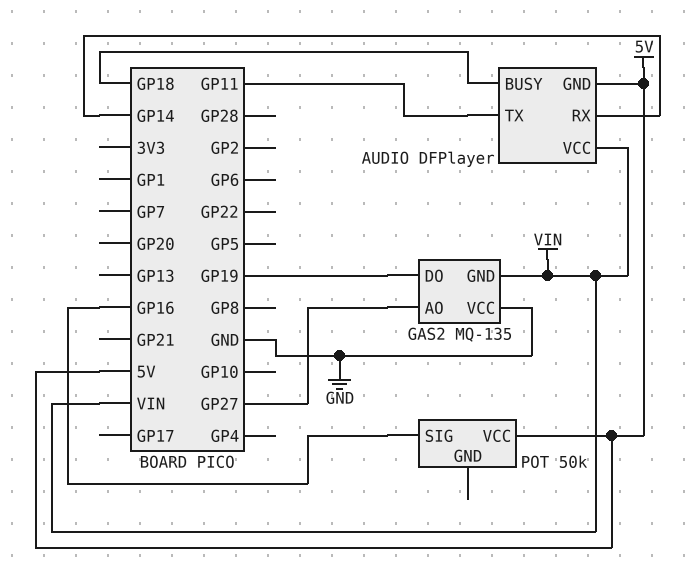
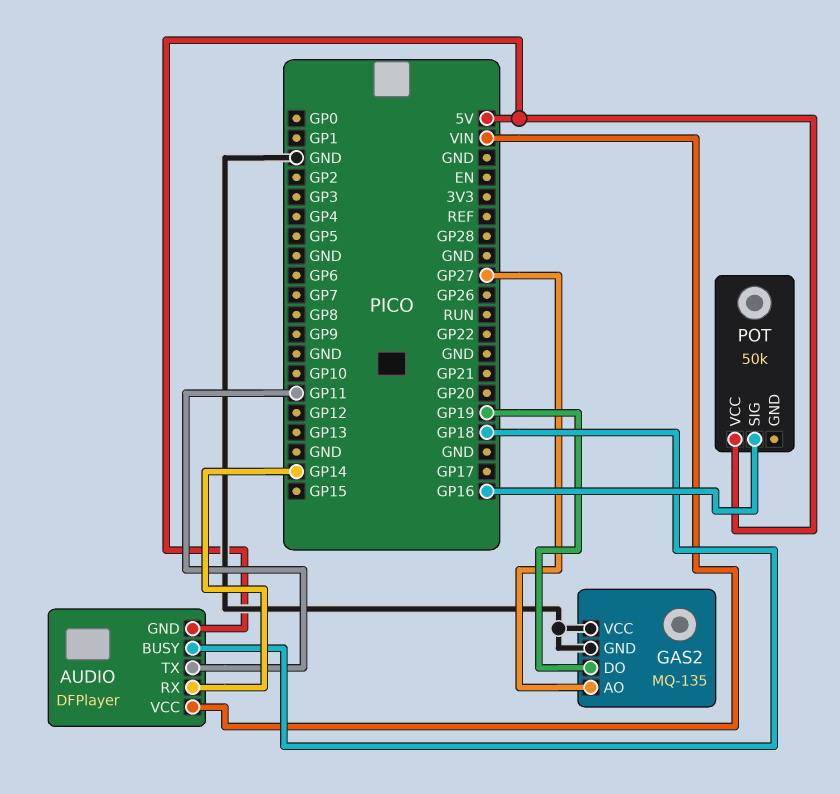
GAS2 pin GND: VIN -> GND

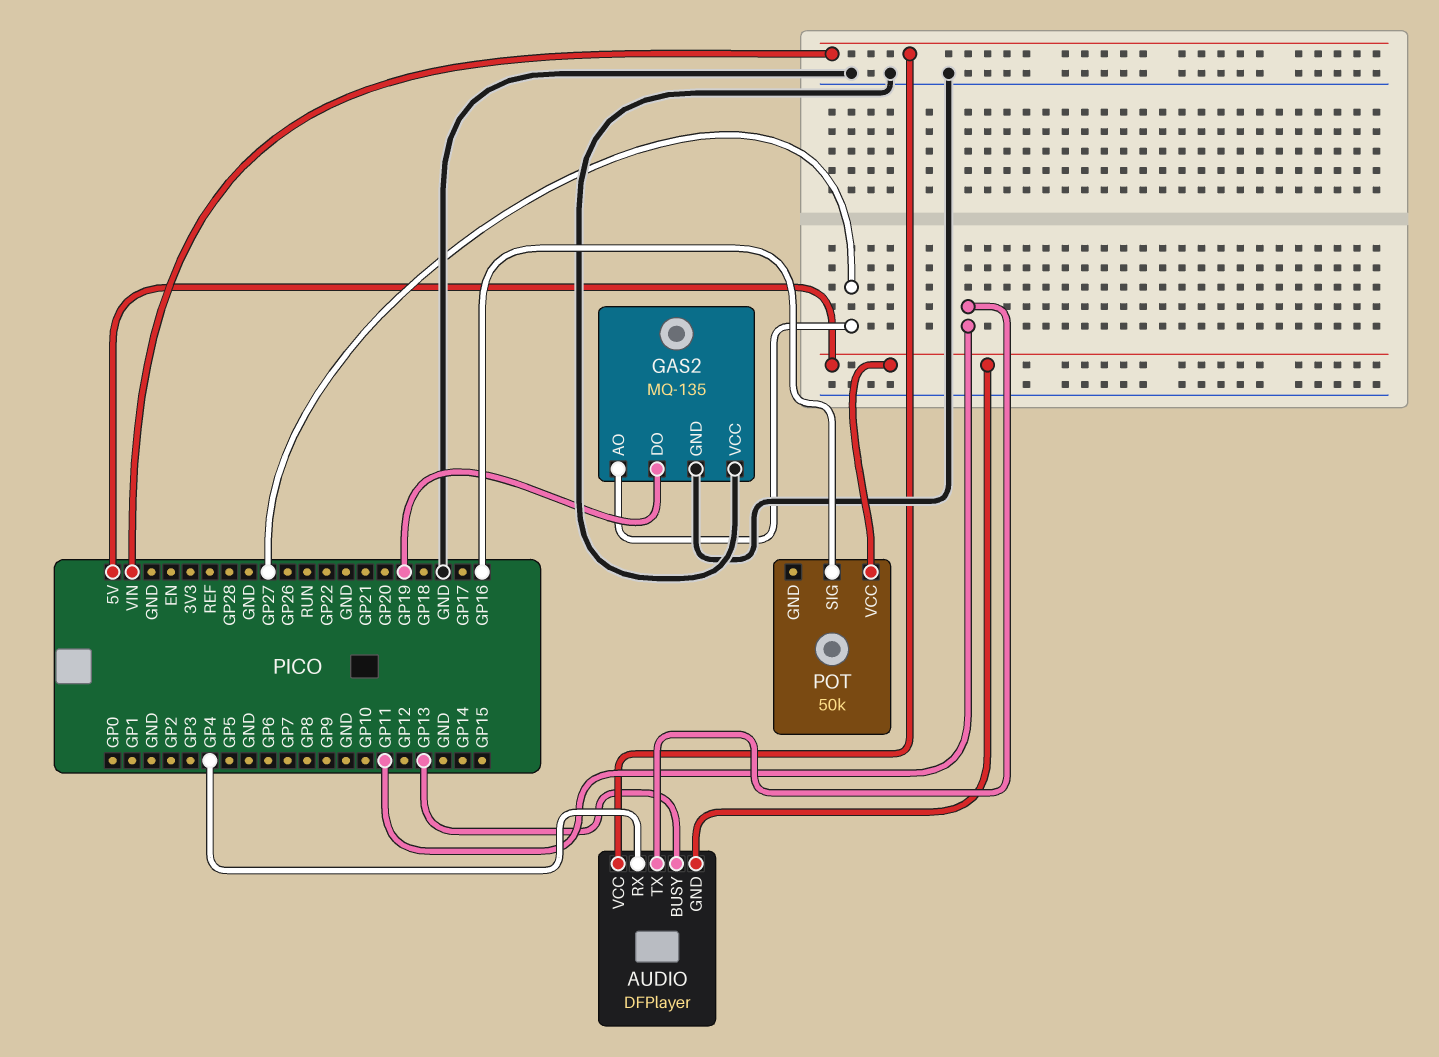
AUDIO pin BUSY: GP18 -> GP13
AUDIO pin RX: GP14 -> GP4

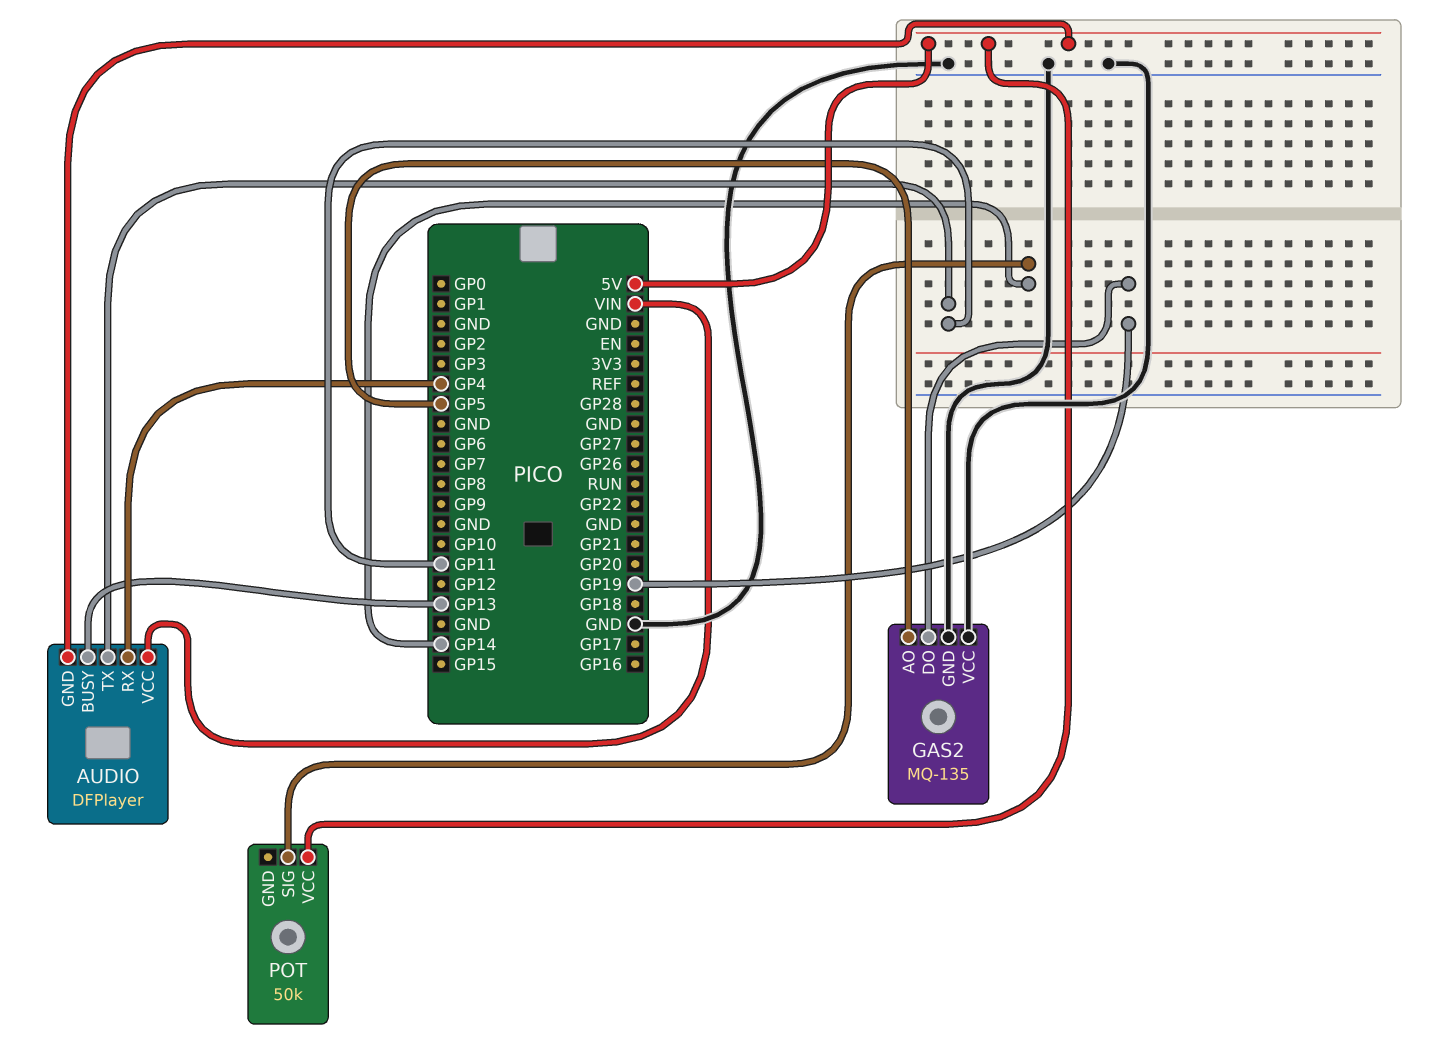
GAS2 pin AO: GP27 -> GP5
POT pin SIG: GP16 -> GP14

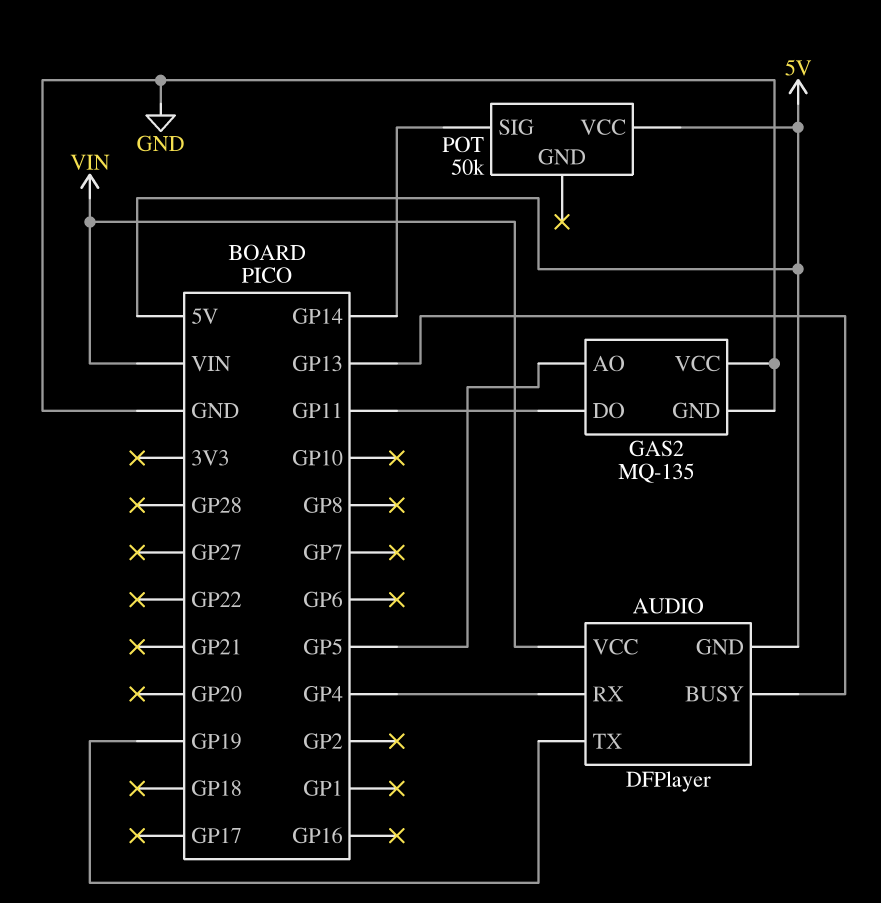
AUDIO pin TX: GP11 -> GP19
GAS2 pin DO: GP19 -> GP11

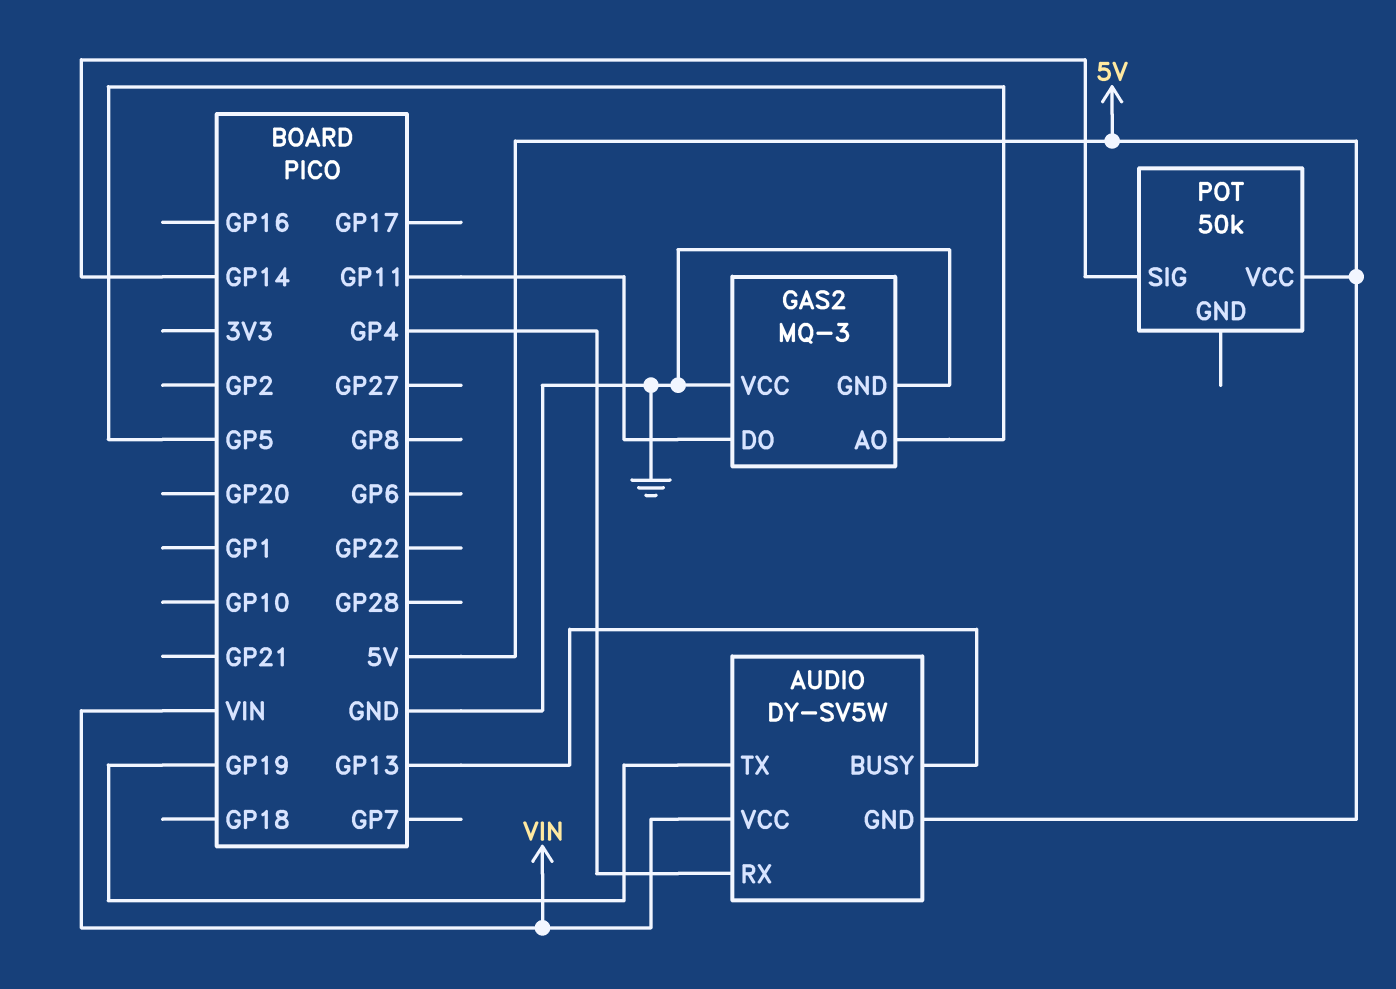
AUDIO: DFPlayer -> DY-SV5W
GAS2: MQ-135 -> MQ-3

